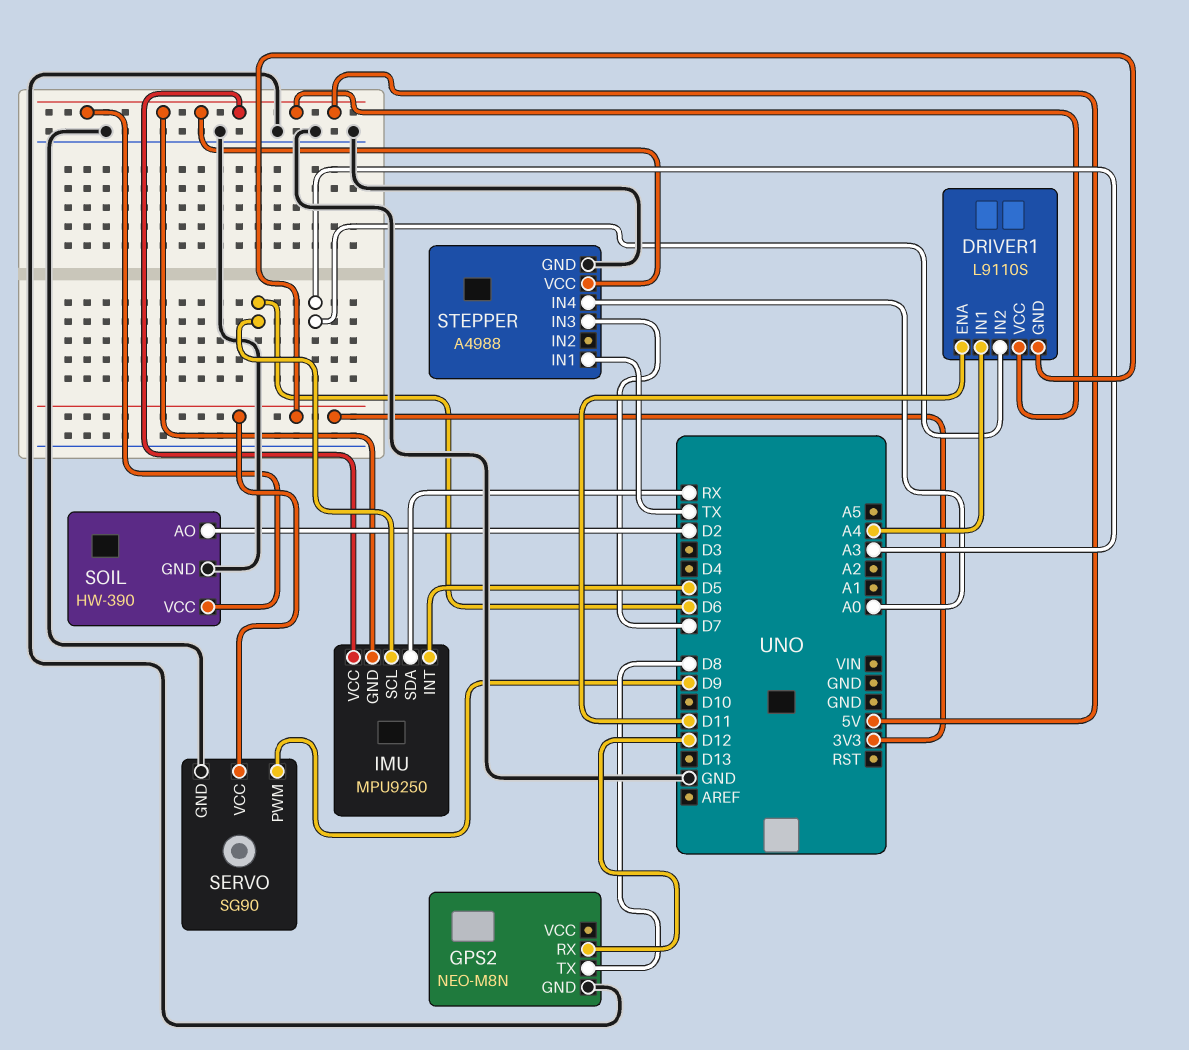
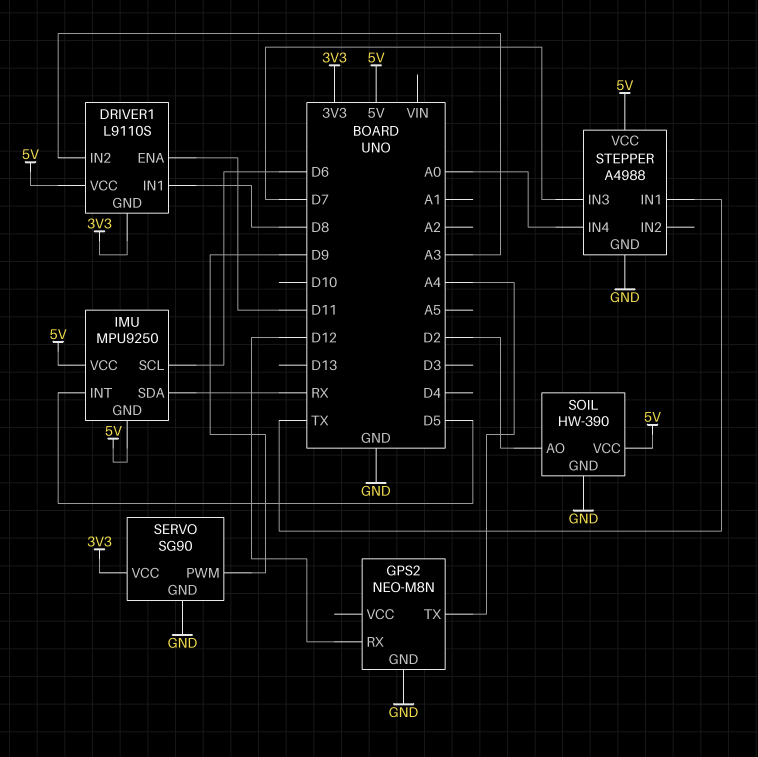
DRIVER1 pin IN1: A4 -> D8
GPS2 pin TX: D8 -> A4

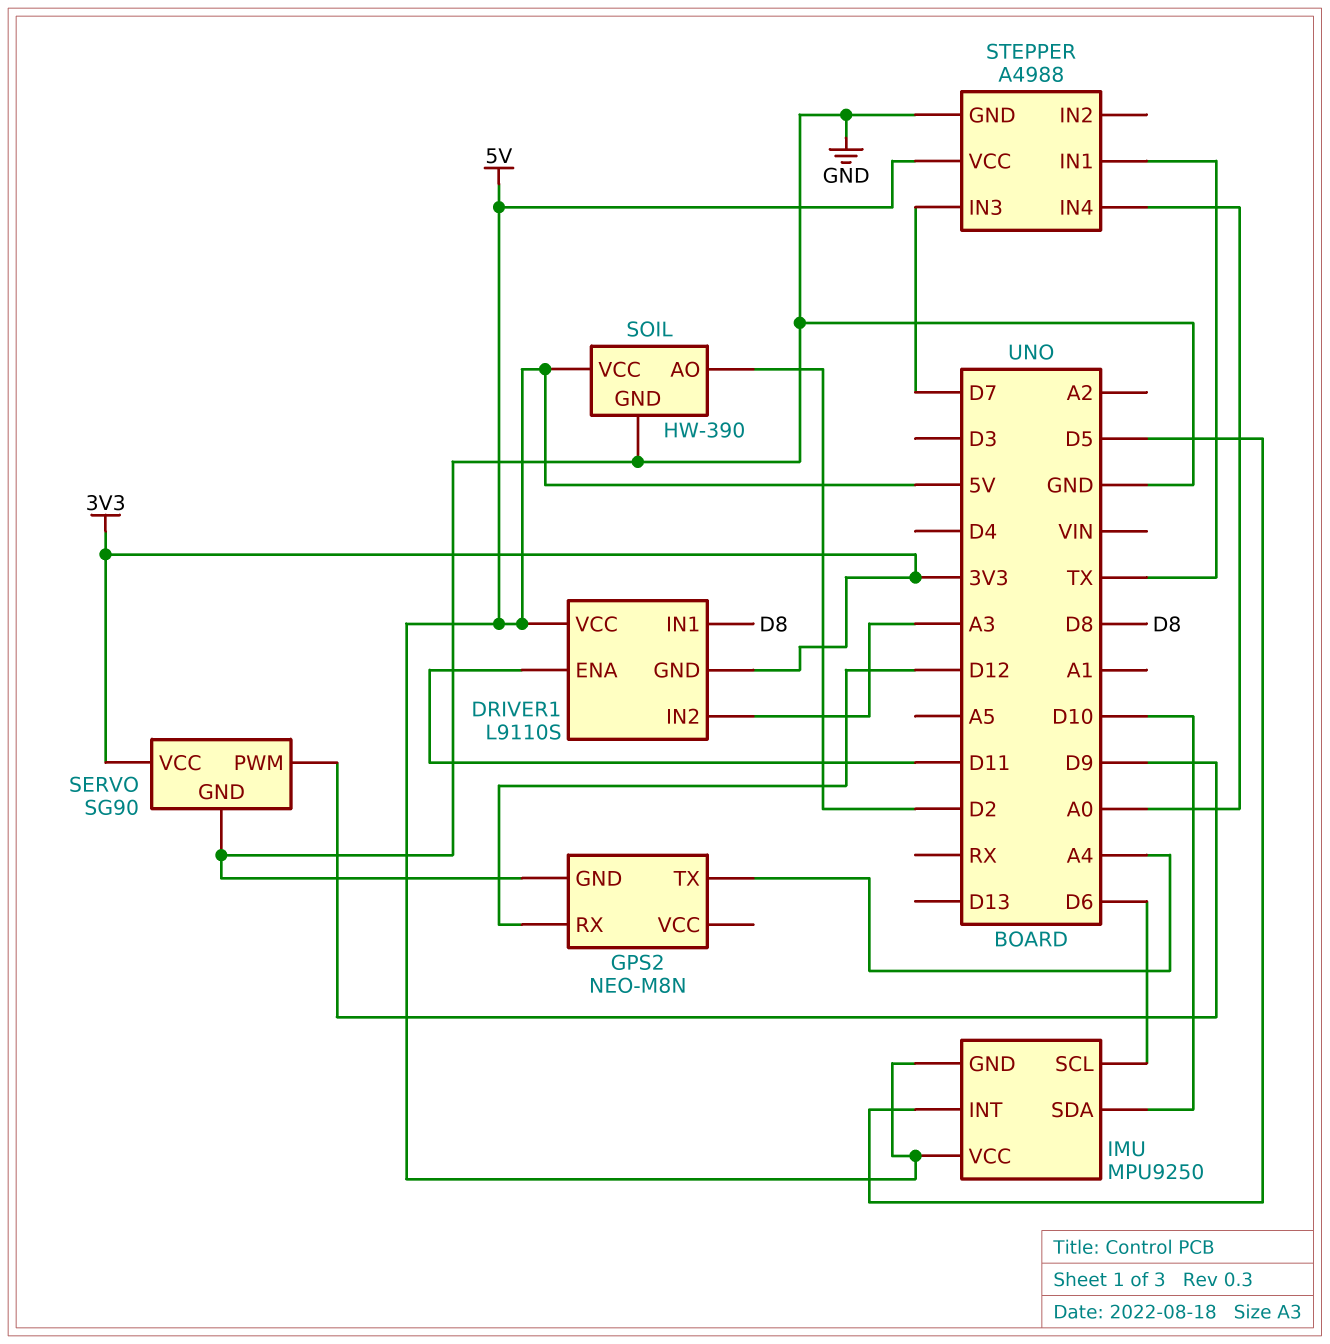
IMU pin SDA: RX -> D10

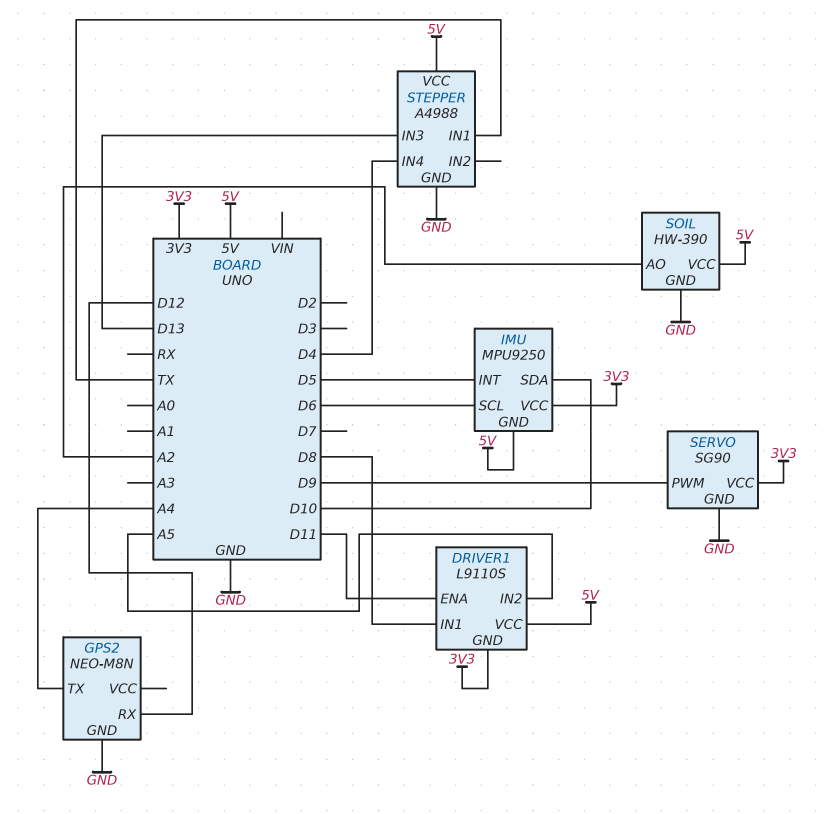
DRIVER1 pin IN2: A3 -> A5
IMU pin VCC: 5V -> 3V3
SOIL pin AO: D2 -> A2
STEPPER pin IN3: D7 -> D13
STEPPER pin IN4: A0 -> D4

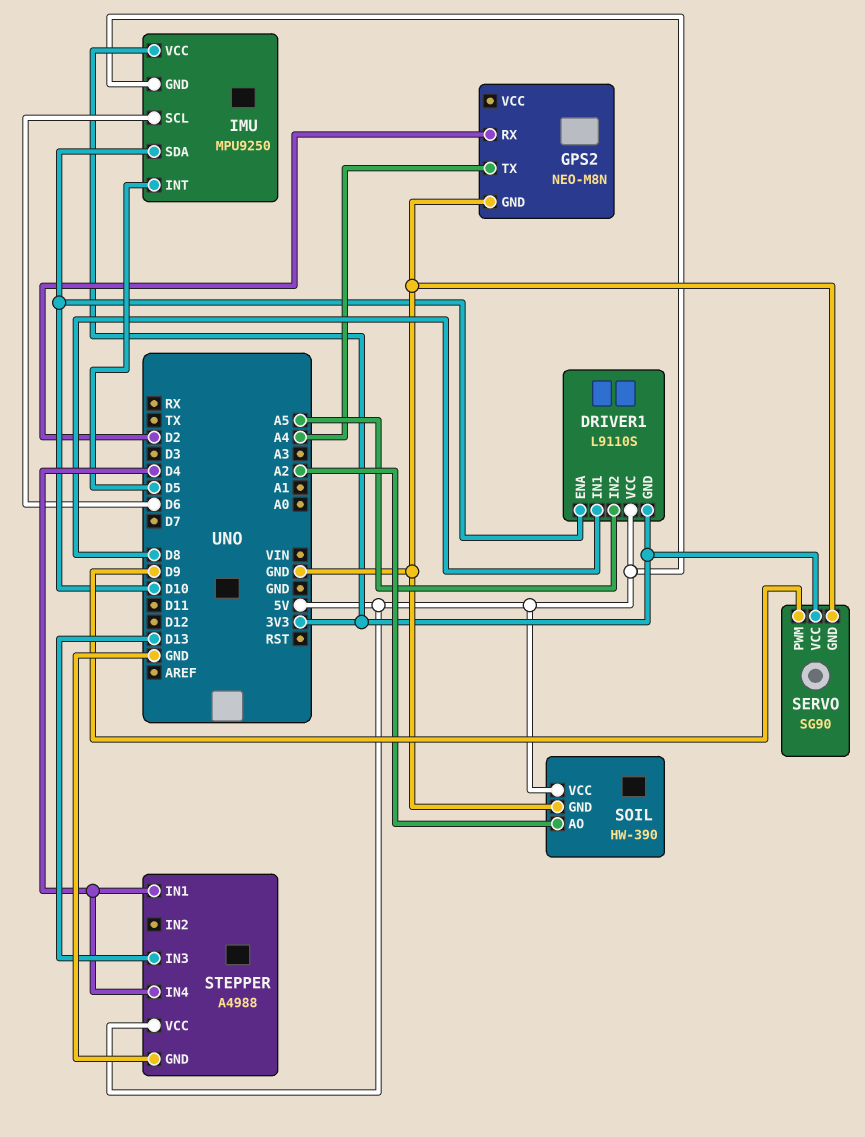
DRIVER1 pin ENA: D11 -> D10
GPS2 pin RX: D12 -> D2
STEPPER pin IN1: TX -> D4

